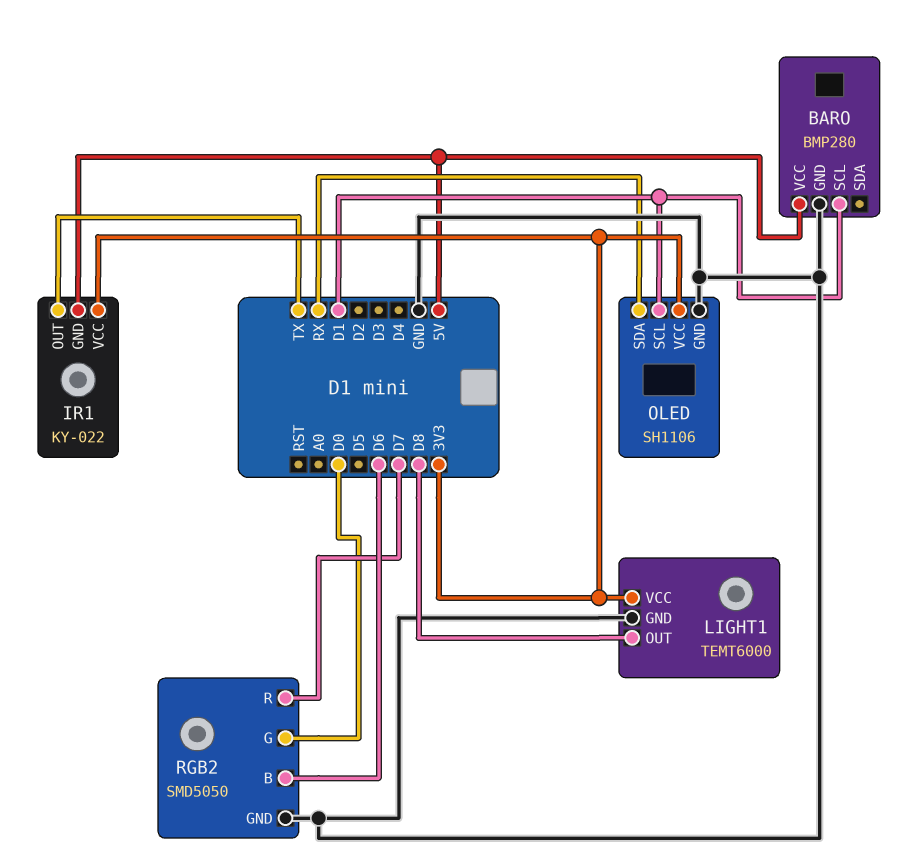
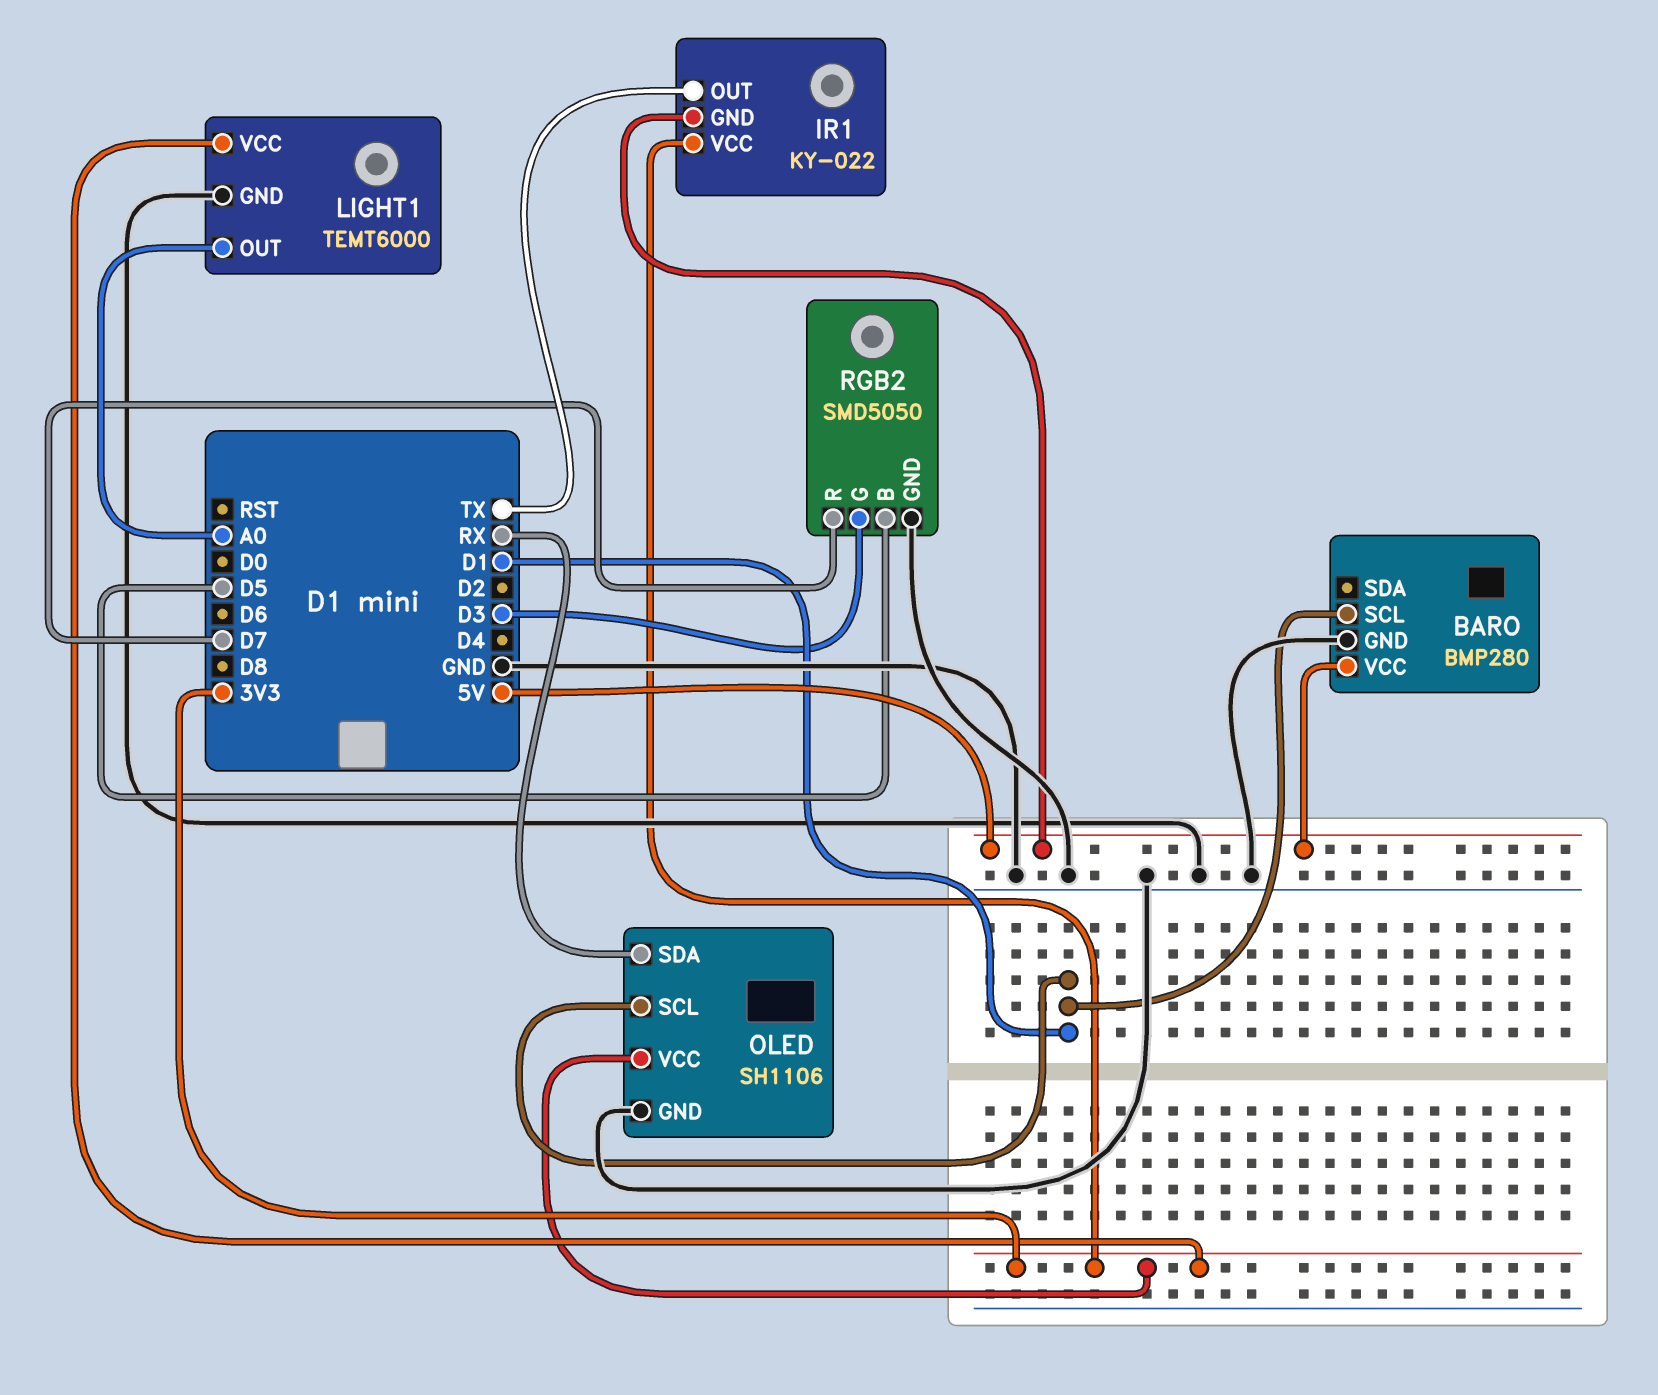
LIGHT1 pin OUT: D8 -> A0
RGB2 pin B: D6 -> D5
RGB2 pin G: D0 -> D3

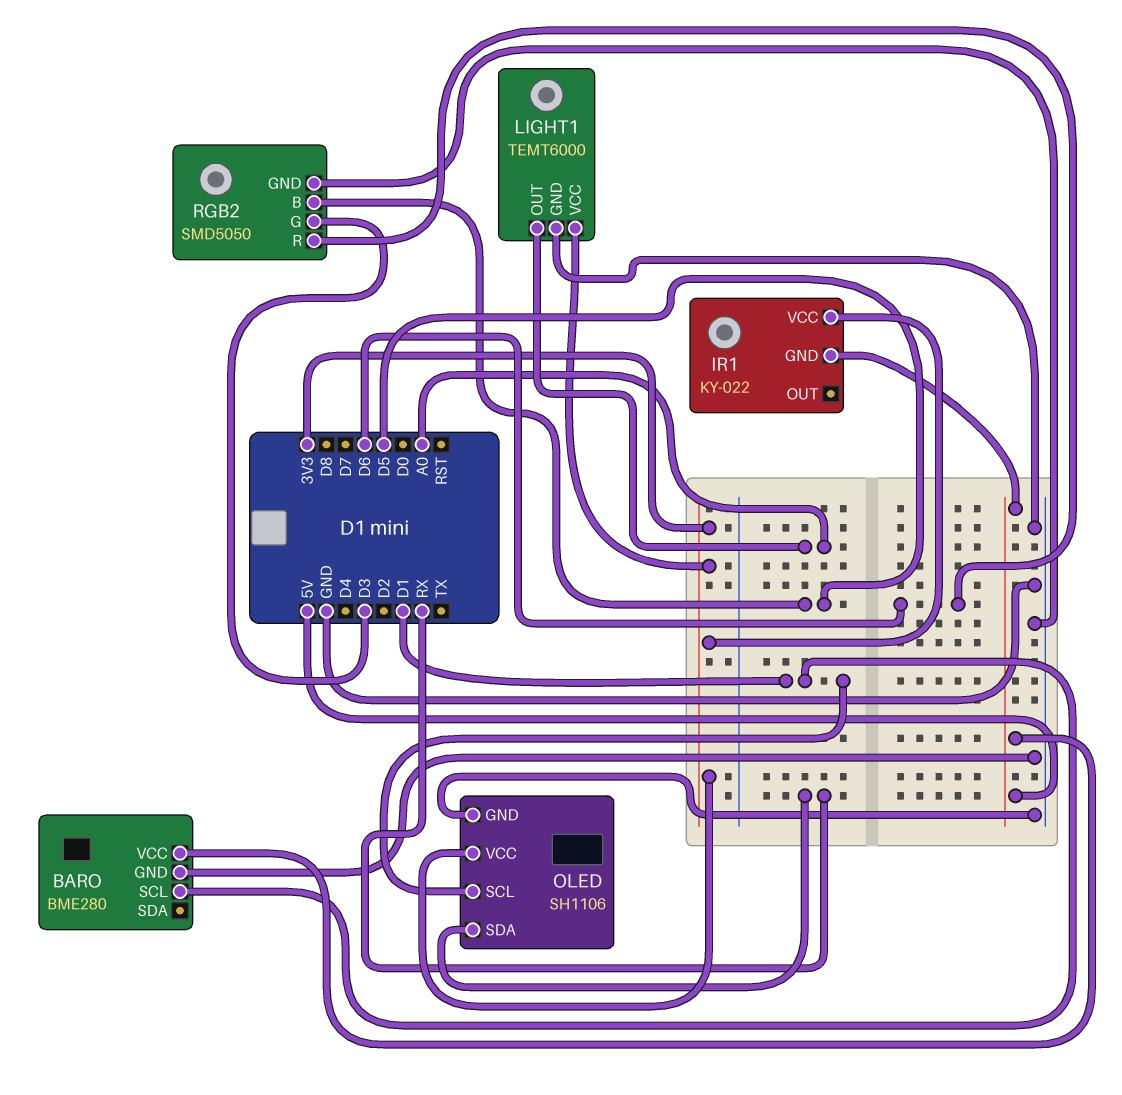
BARO: BMP280 -> BME280
IR1 pin OUT: TX -> none
RGB2 pin R: D7 -> D6

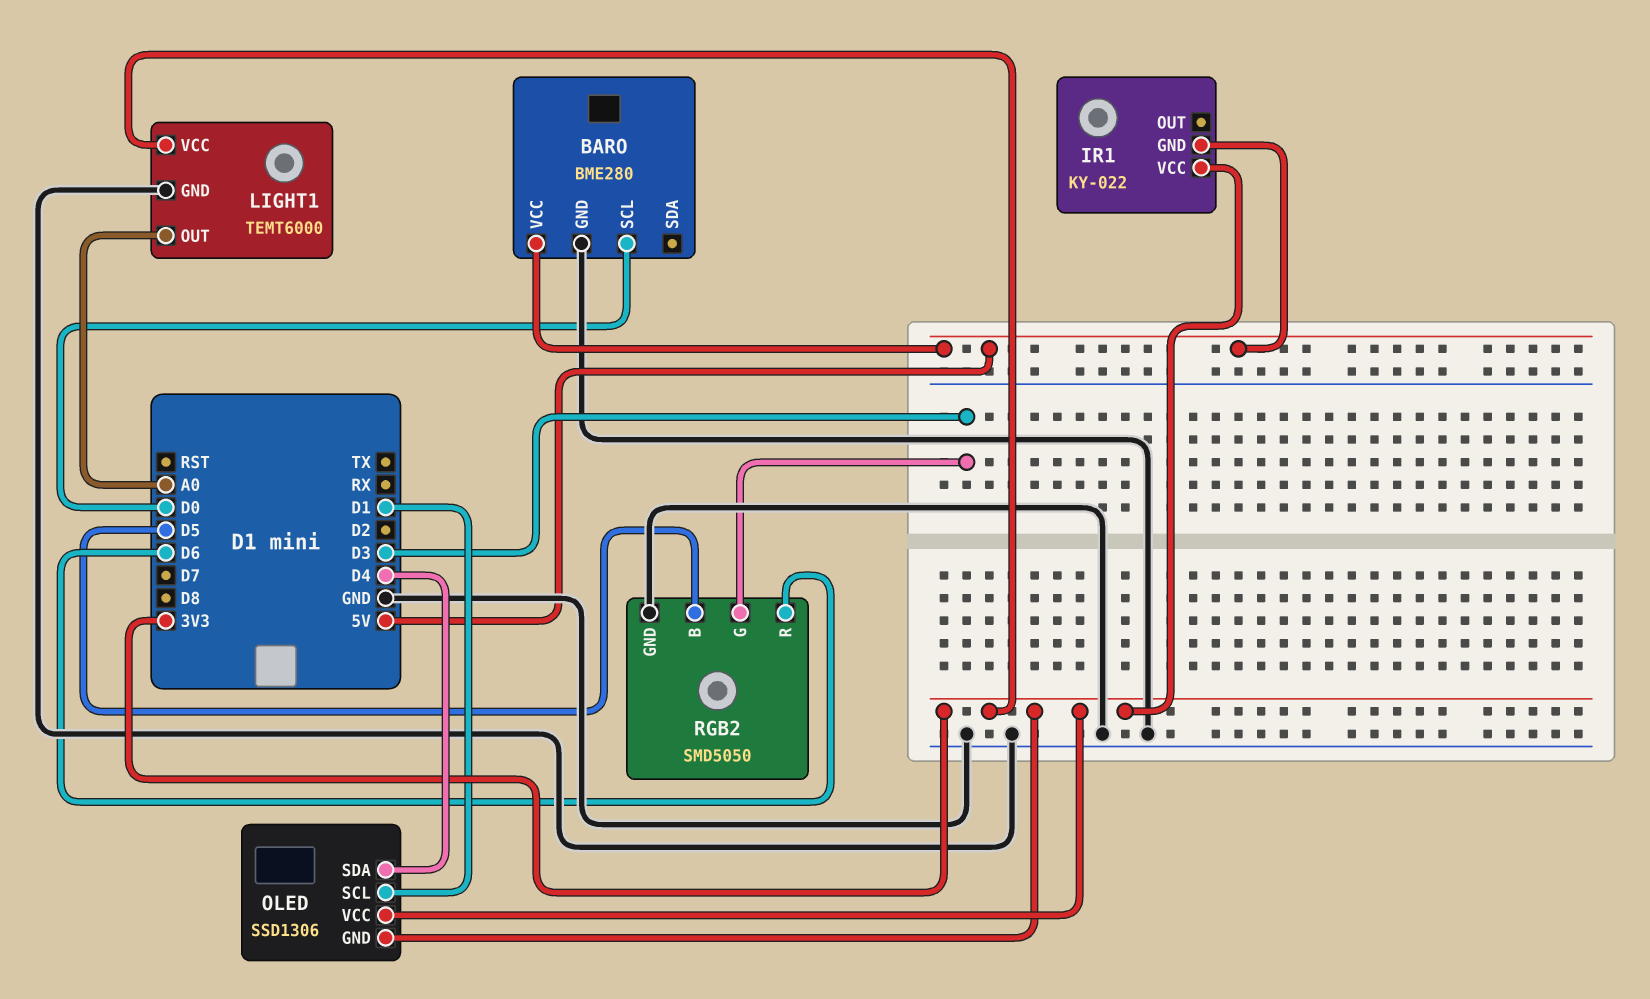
BARO pin SCL: D1 -> D0
OLED: SH1106 -> SSD1306
OLED pin GND: GND -> 3V3
OLED pin SDA: RX -> D4

